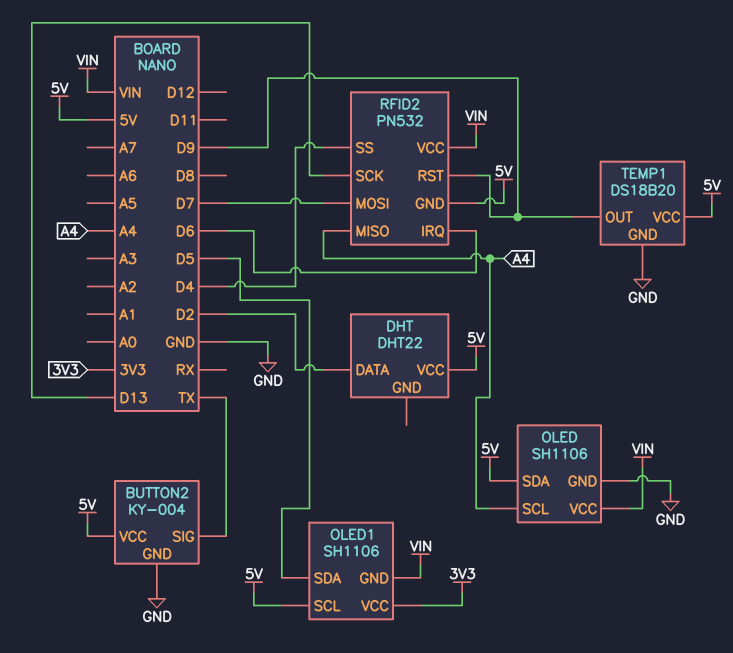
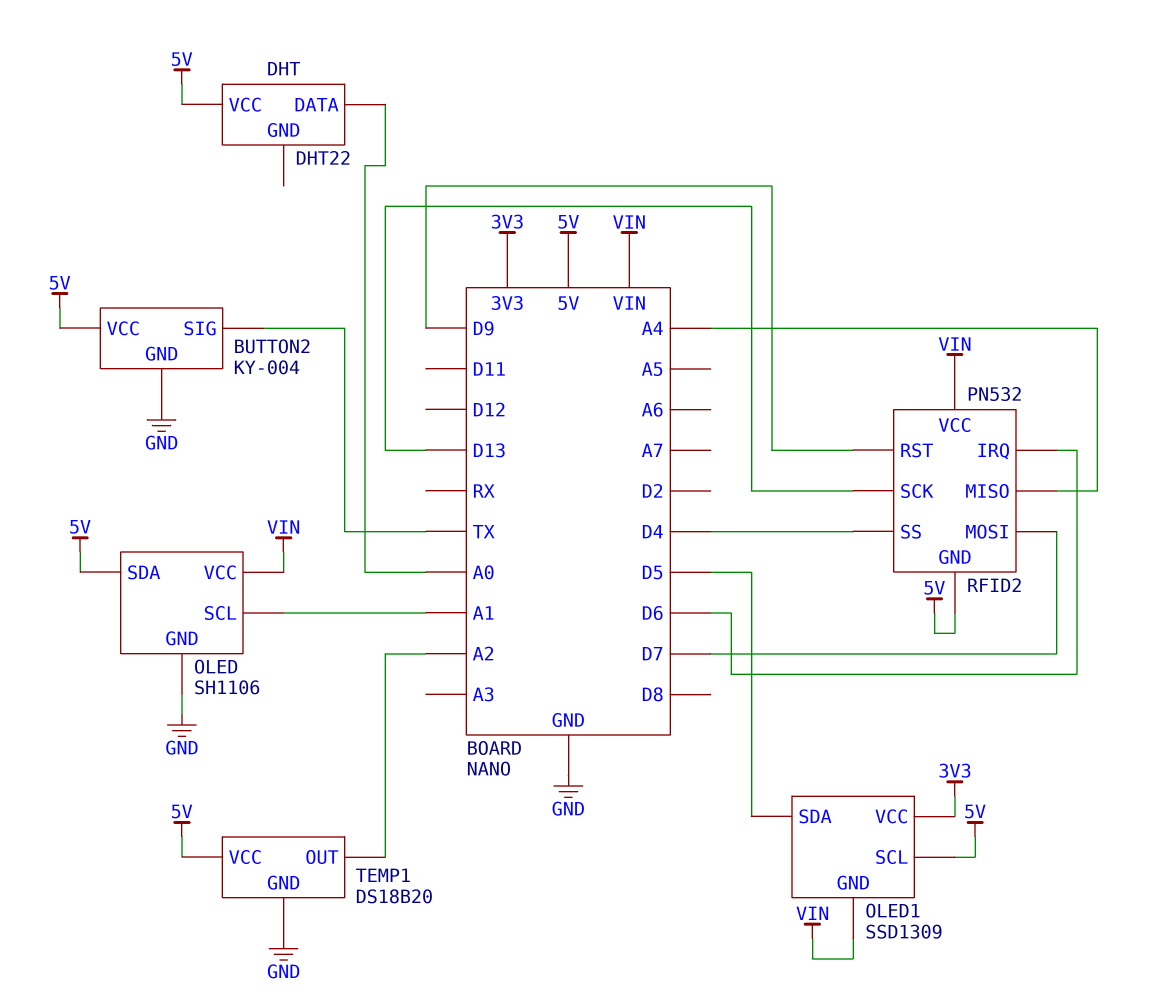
DHT pin DATA: D2 -> A0
OLED pin SCL: A4 -> A1
OLED1: SH1106 -> SSD1309
TEMP1 pin OUT: D9 -> A2

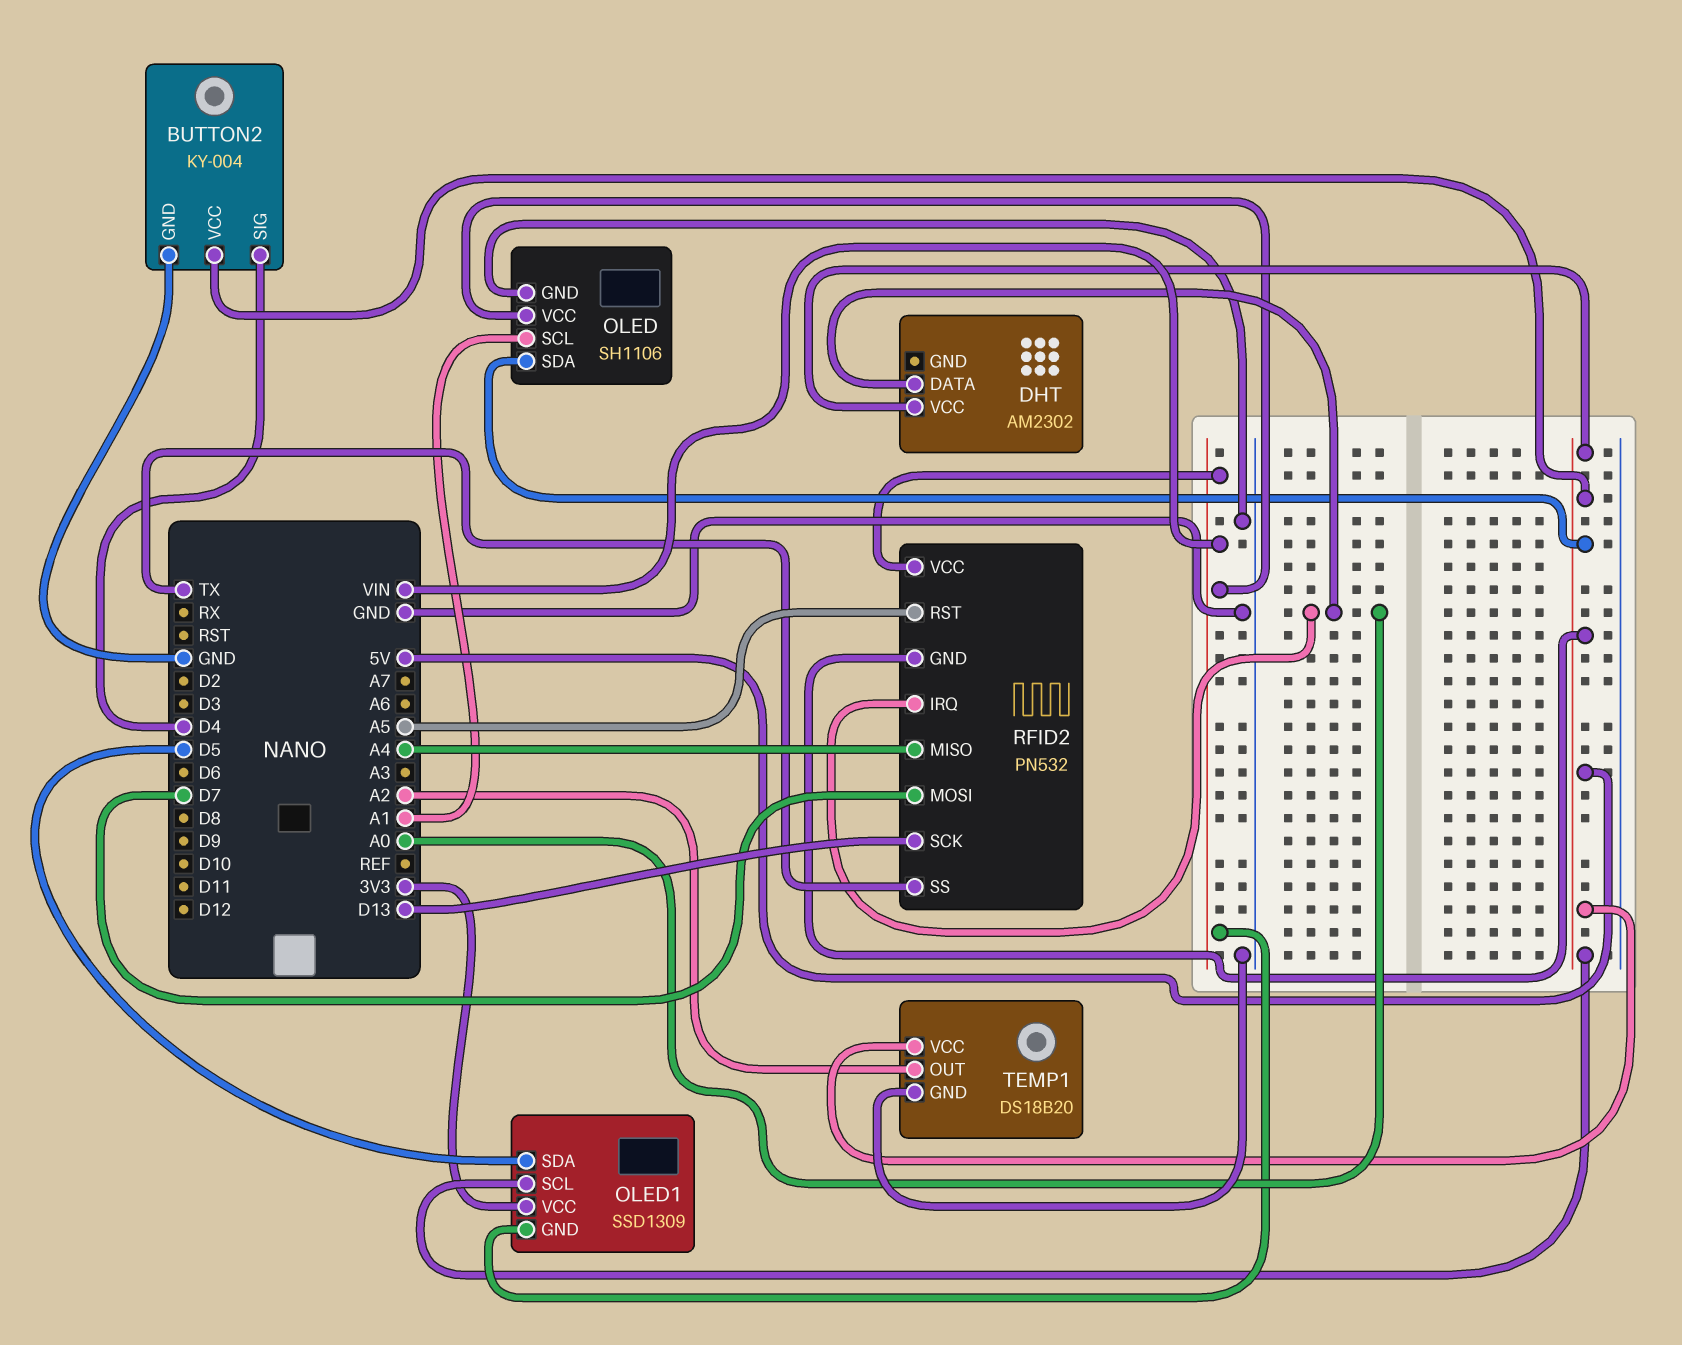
BUTTON2 pin SIG: TX -> D4
DHT: DHT22 -> AM2302
RFID2 pin IRQ: D6 -> A0
RFID2 pin RST: D9 -> A5
RFID2 pin SS: D4 -> TX

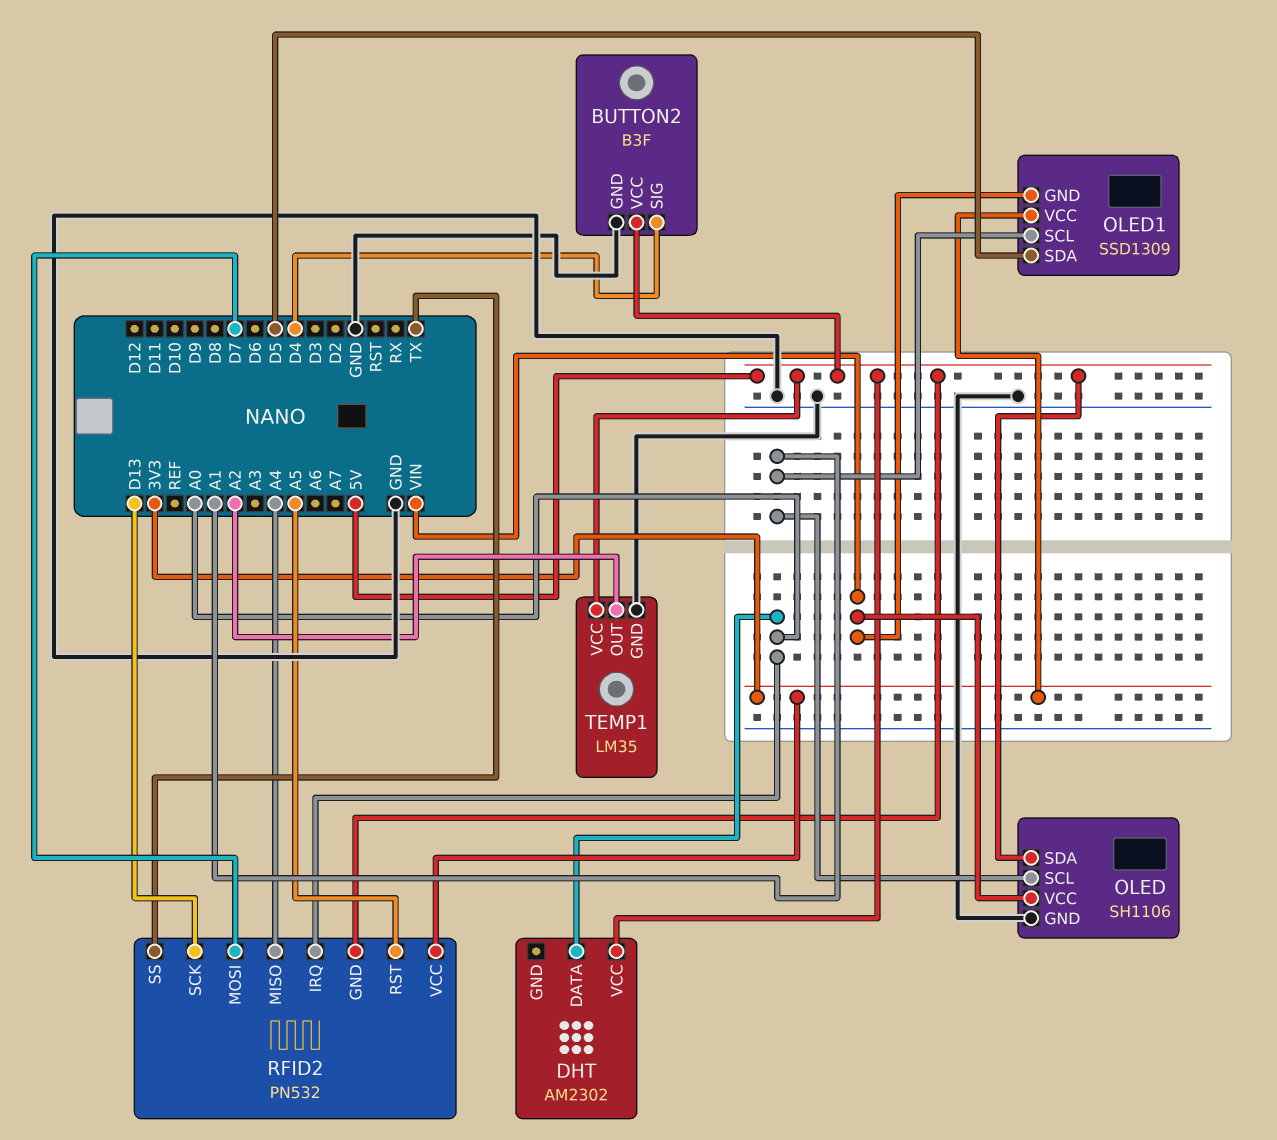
BUTTON2: KY-004 -> B3F
OLED1 pin SCL: 5V -> A1
RFID2 pin VCC: VIN -> 3V3
TEMP1: DS18B20 -> LM35

